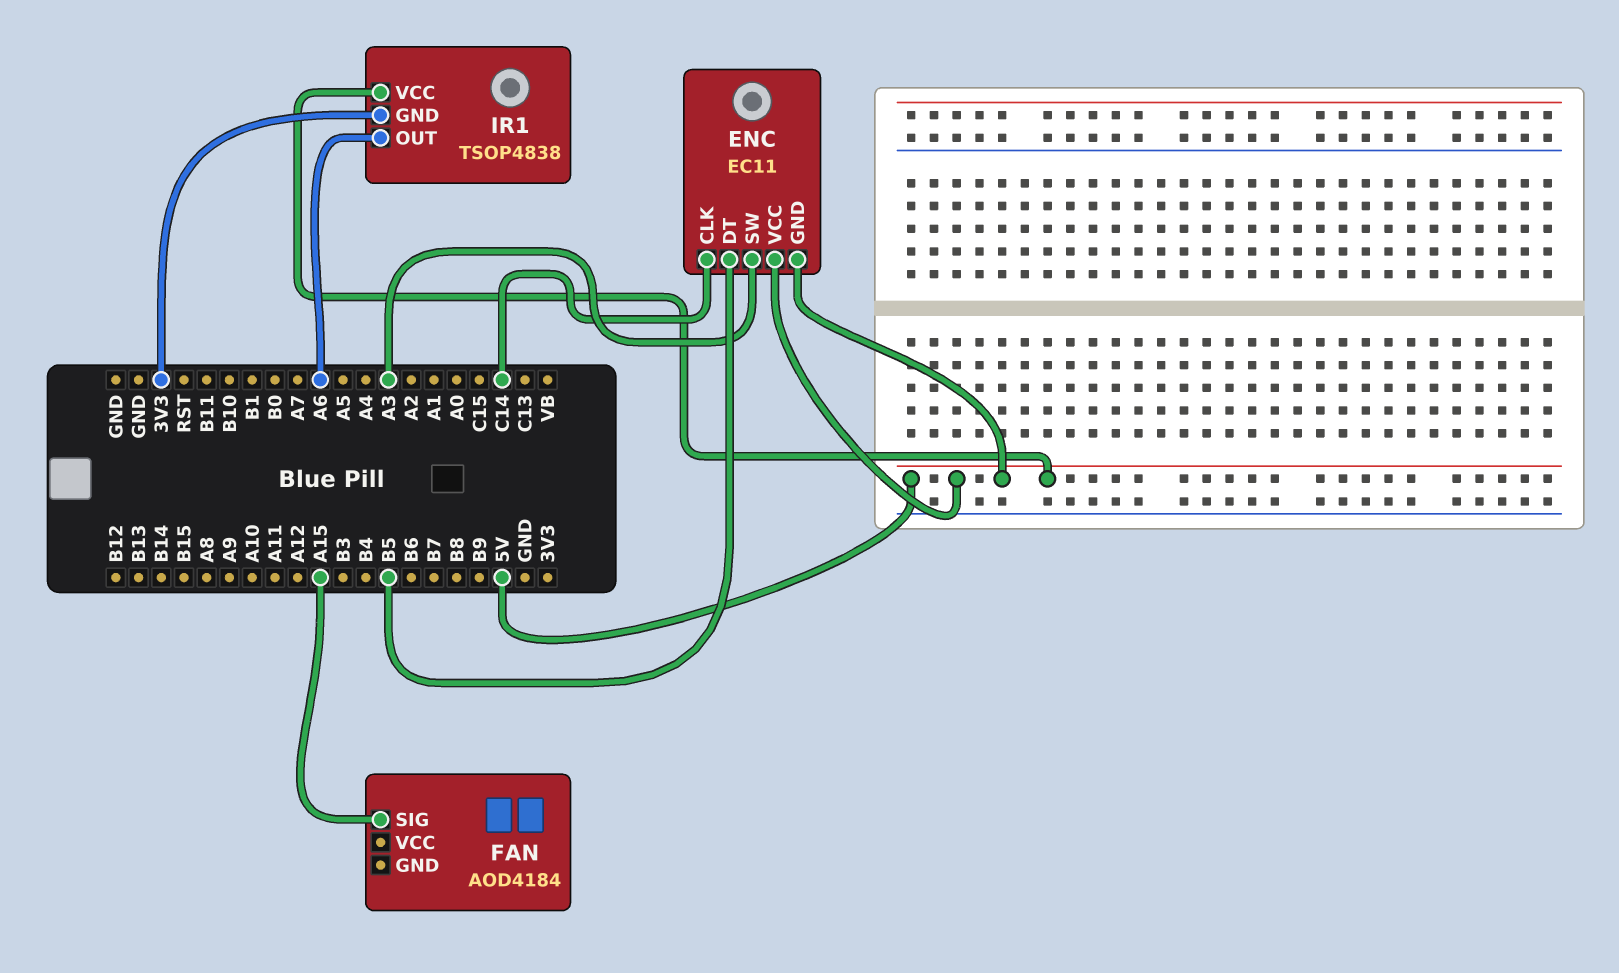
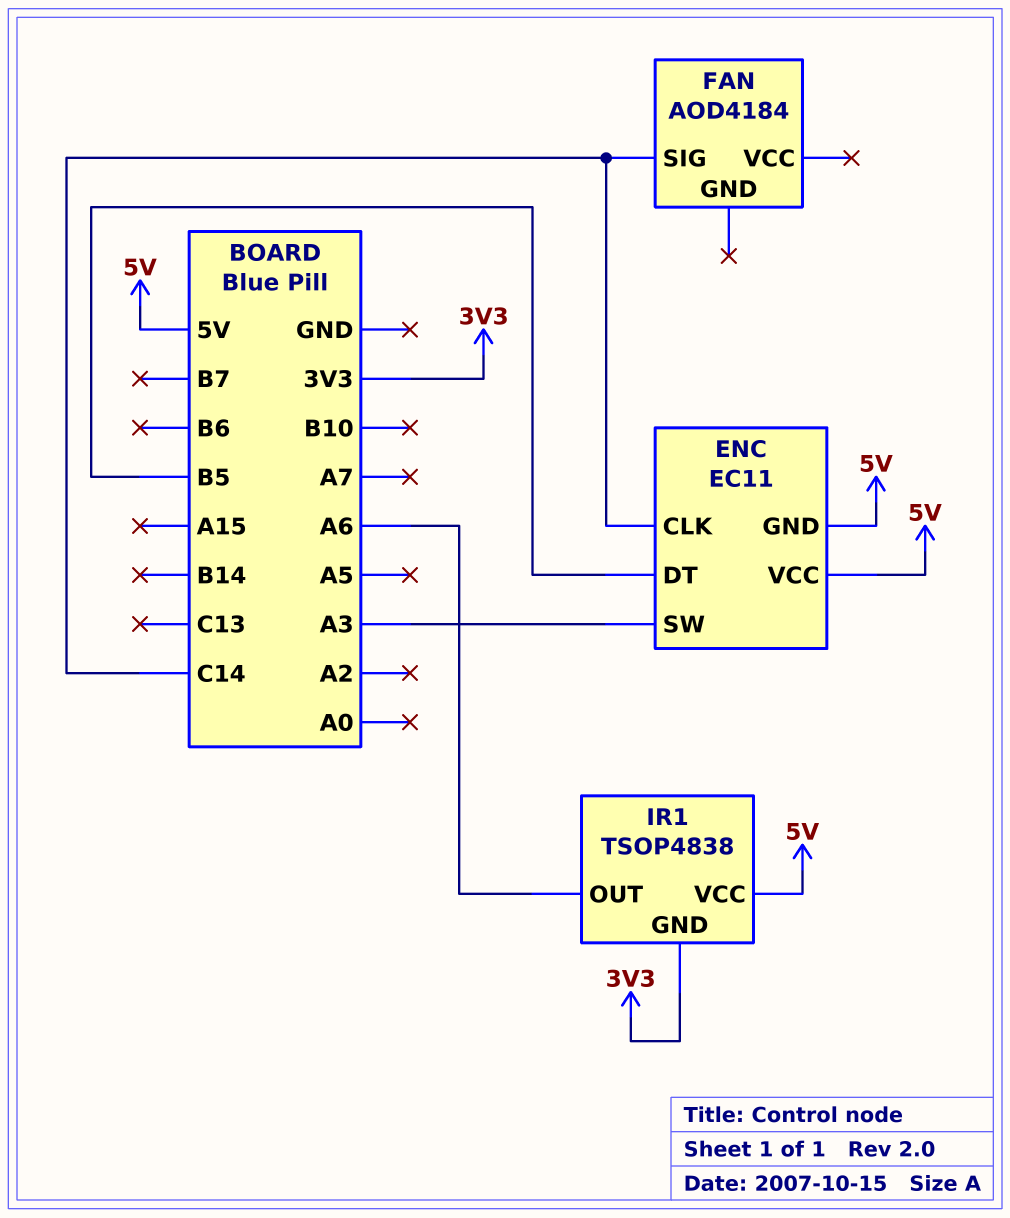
FAN pin SIG: A15 -> C14

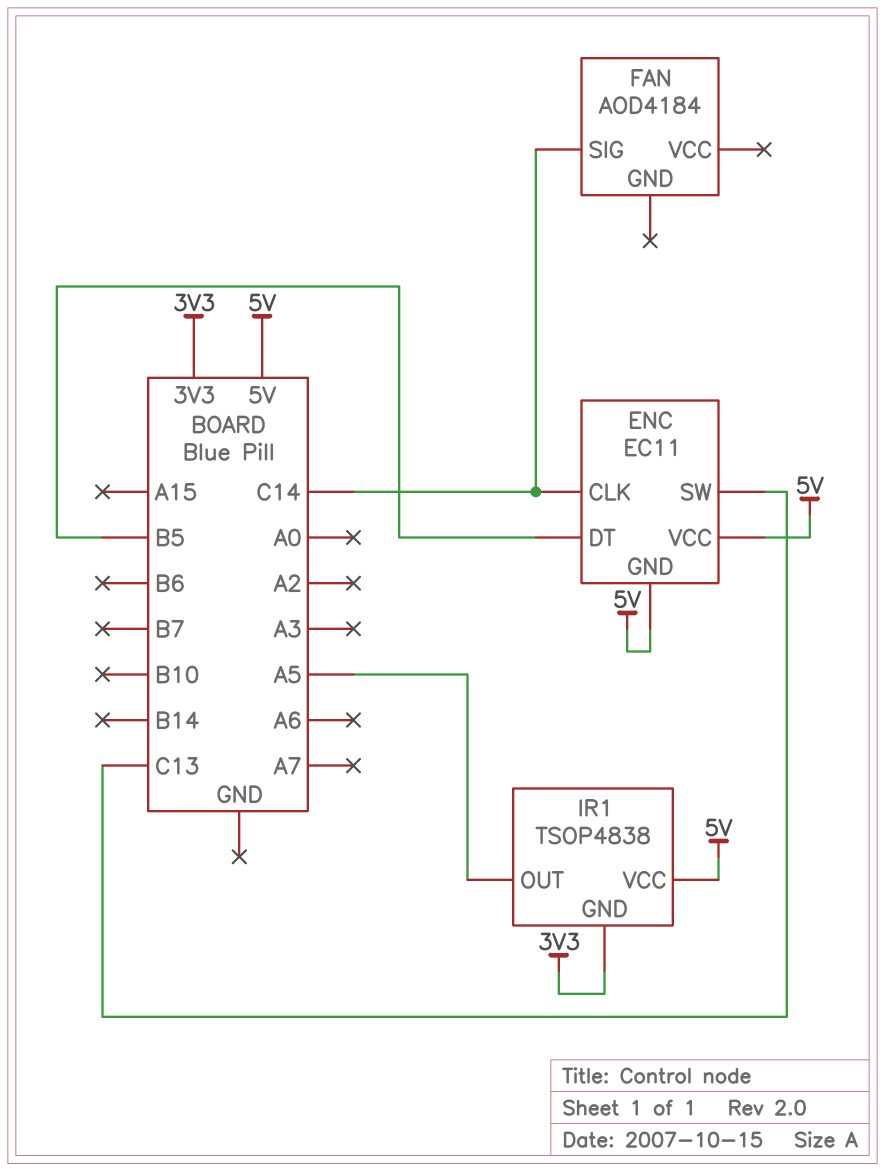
ENC pin SW: A3 -> C13
IR1 pin OUT: A6 -> A5

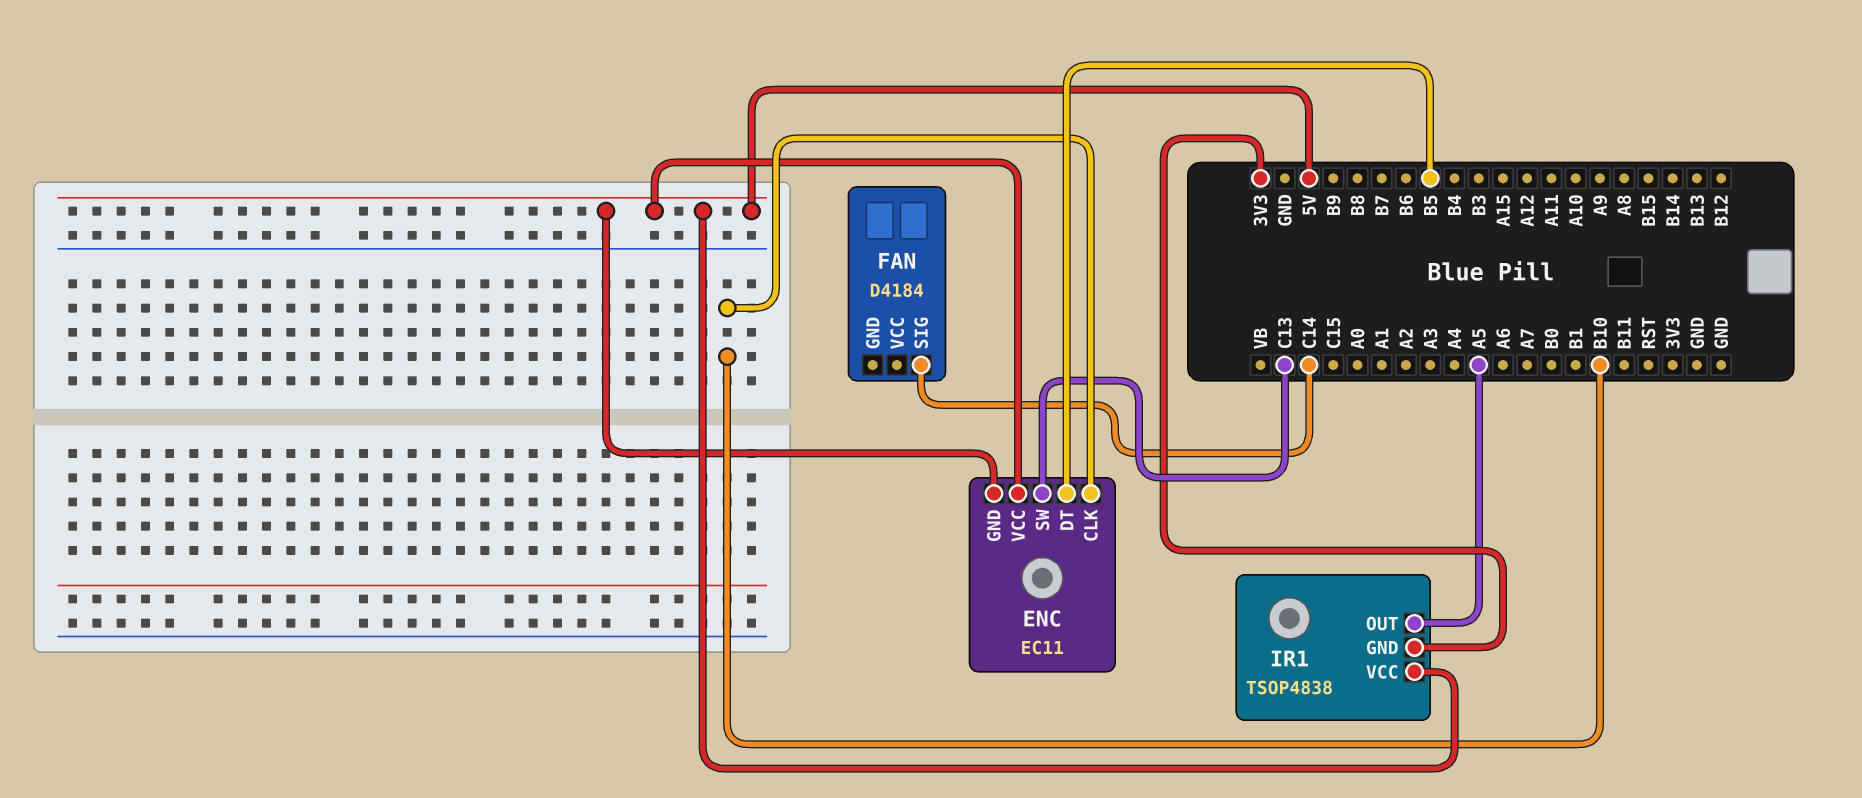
ENC pin CLK: C14 -> B10
FAN: AOD4184 -> D4184

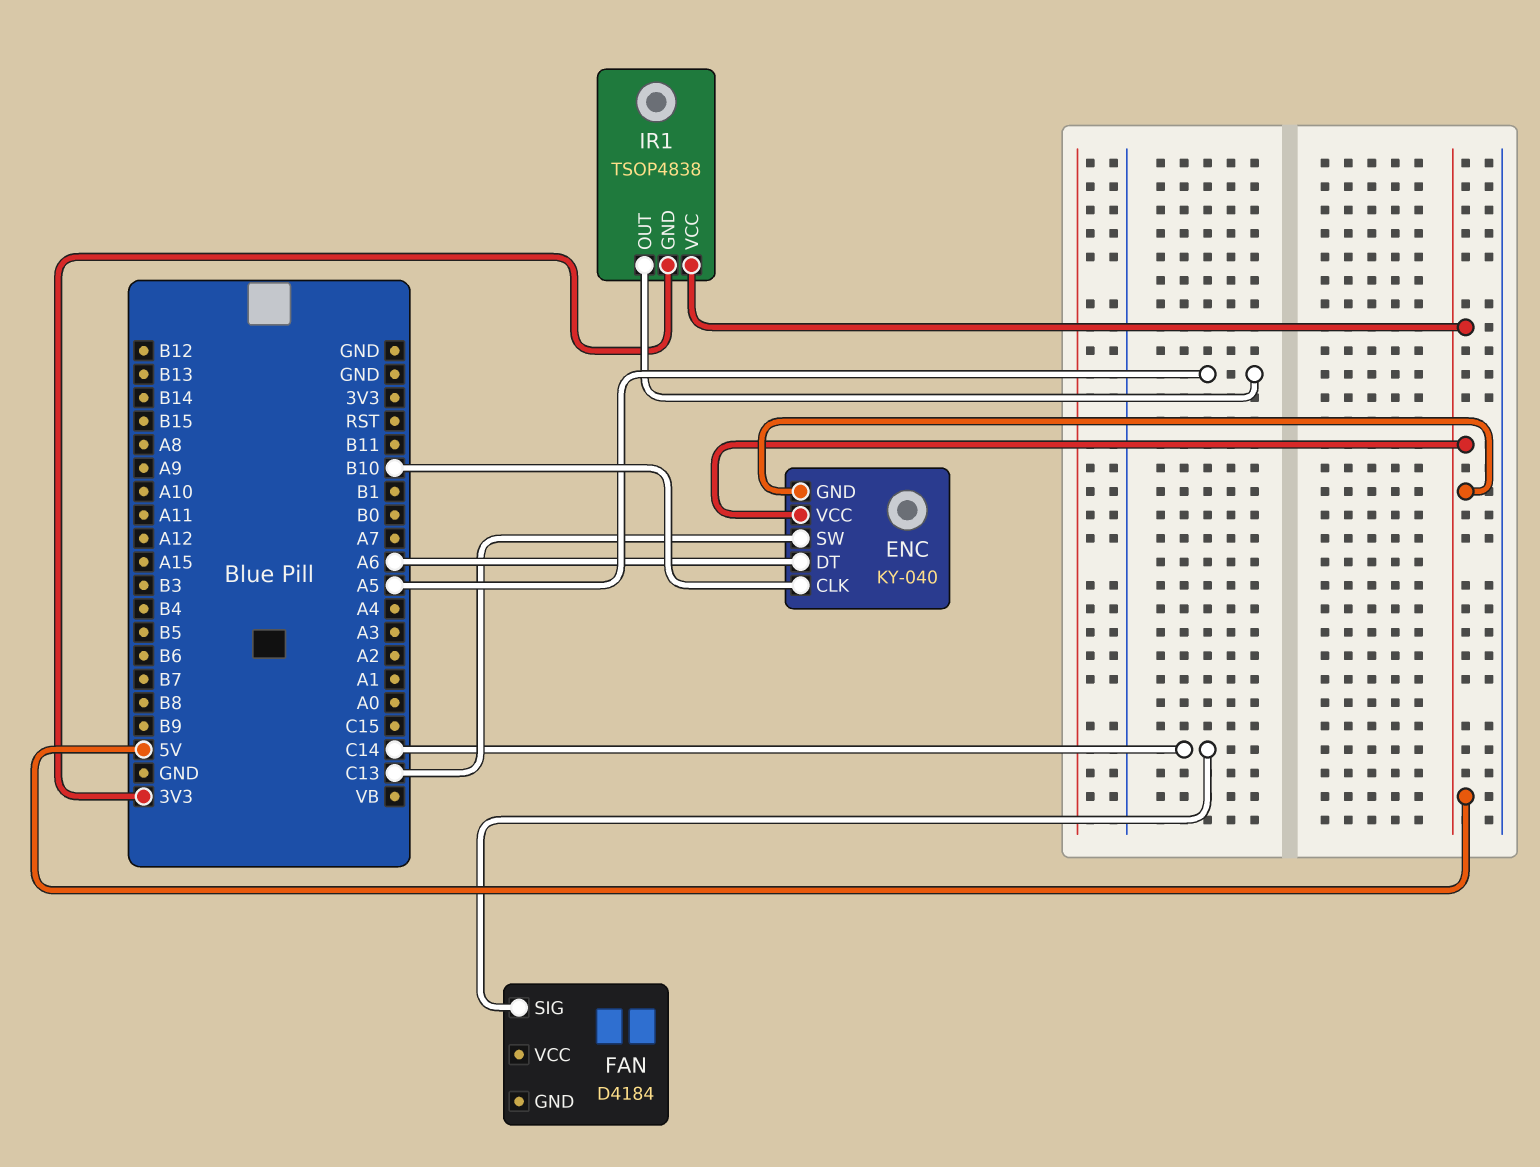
ENC: EC11 -> KY-040
ENC pin DT: B5 -> A6

